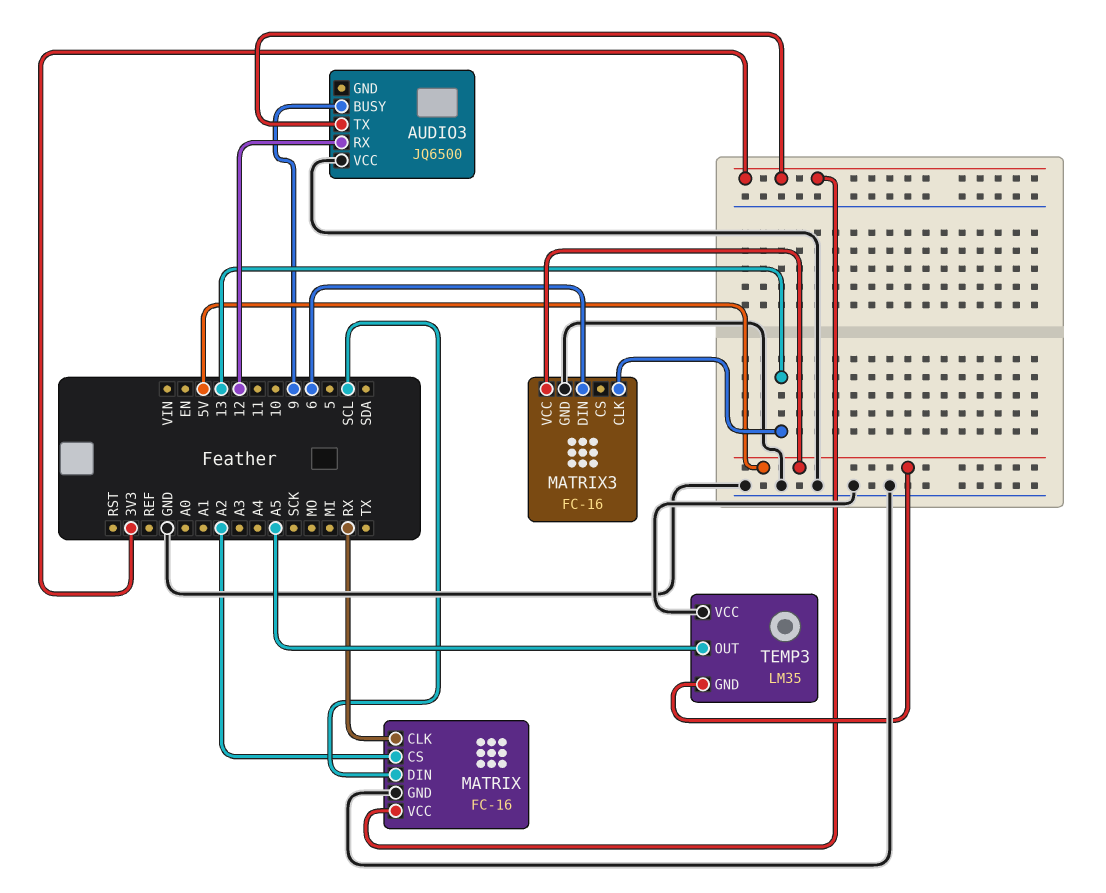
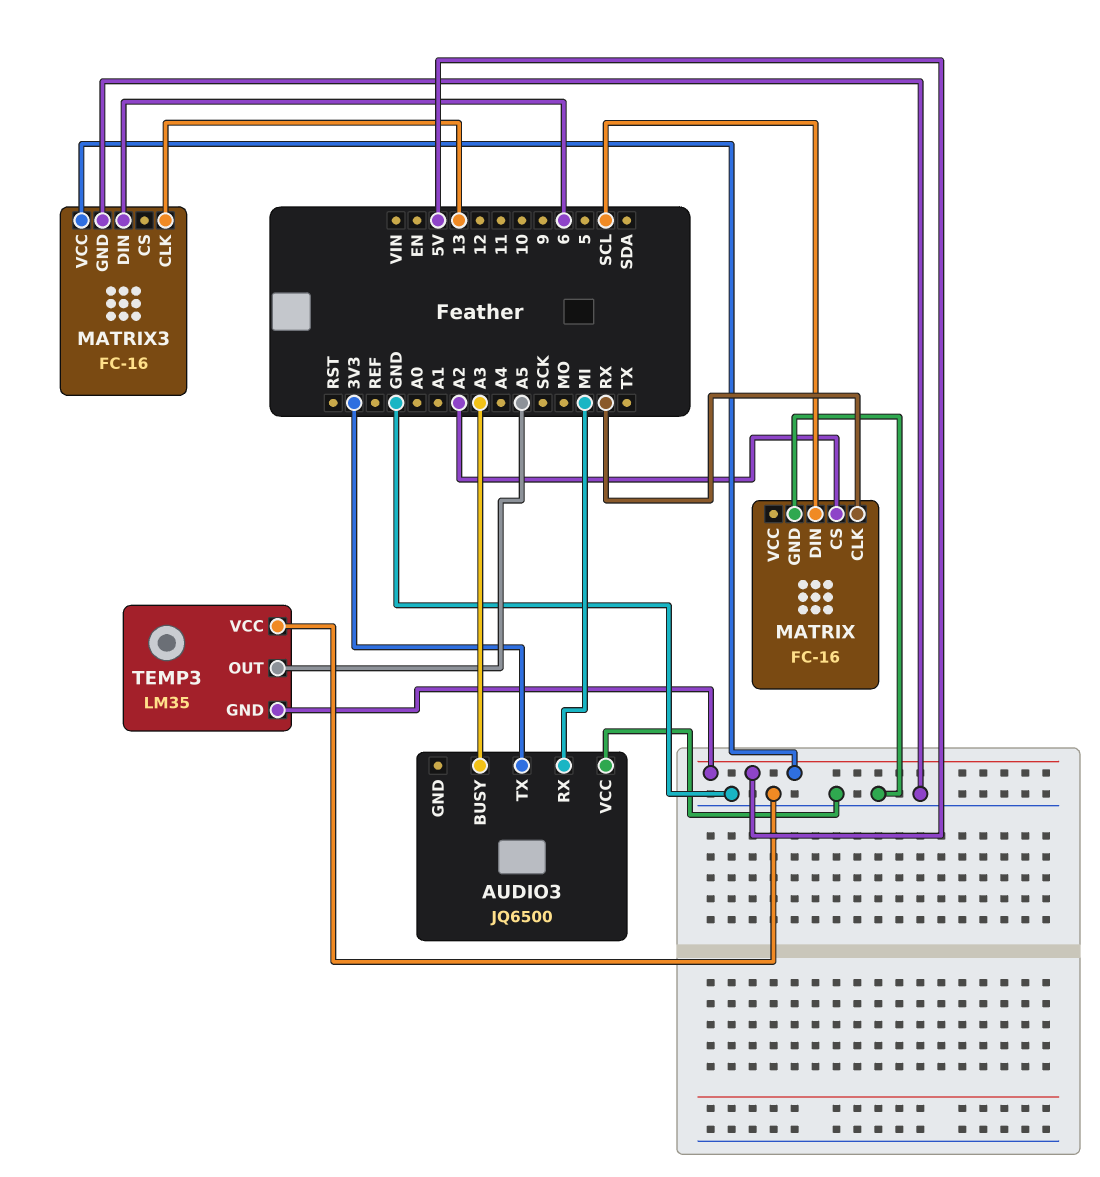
AUDIO3 pin BUSY: 9 -> A3
AUDIO3 pin RX: 12 -> MI
MATRIX pin VCC: 3V3 -> none

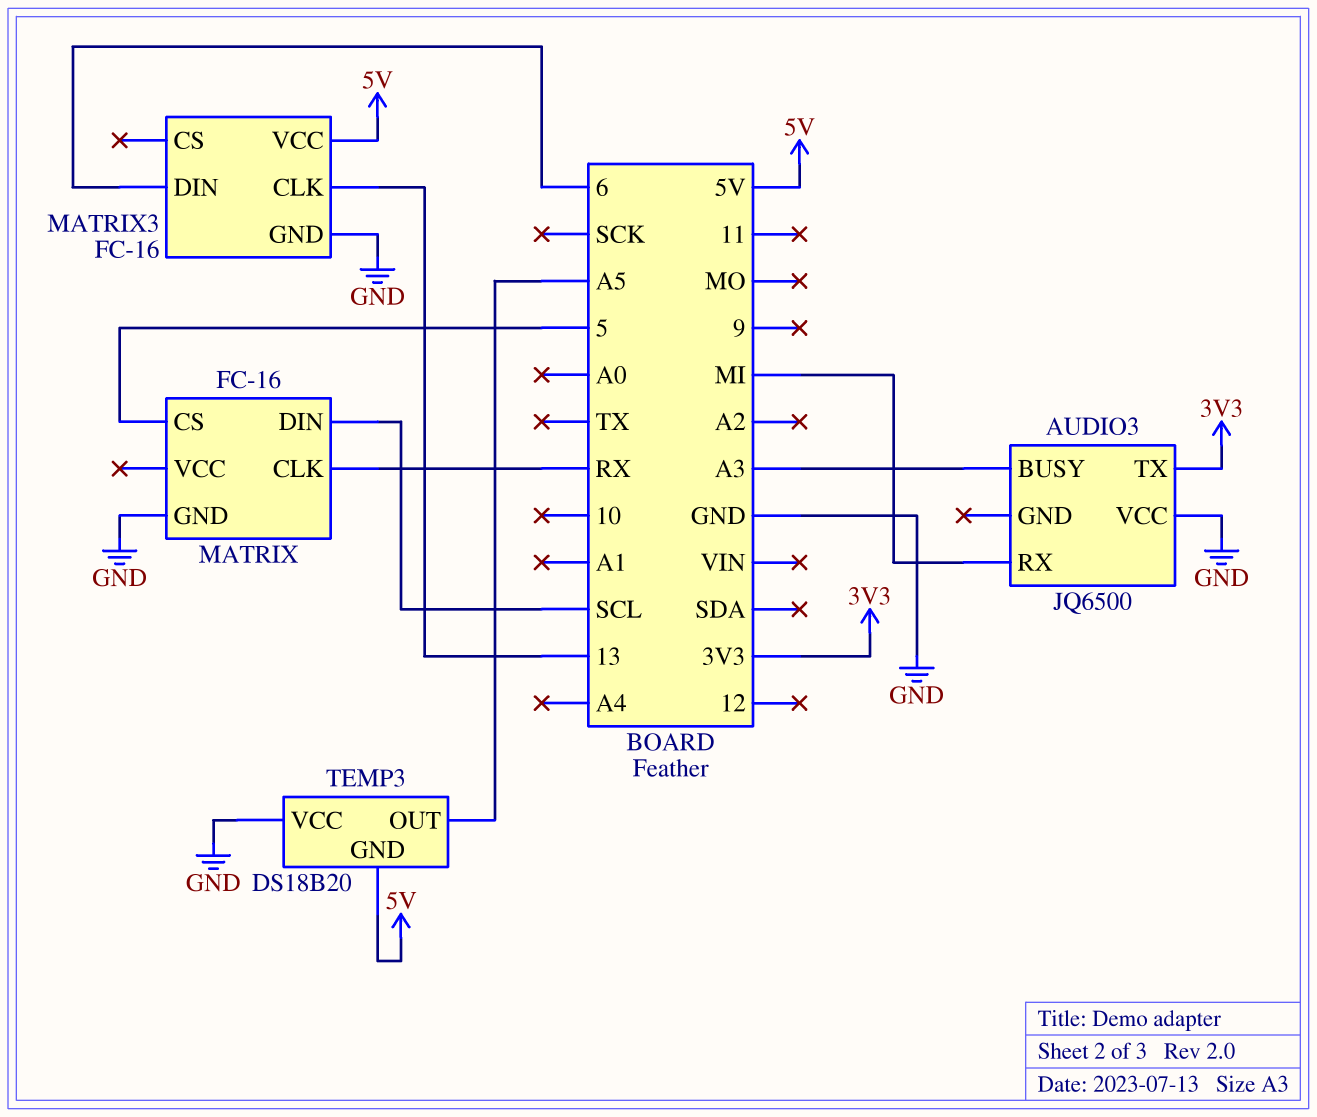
MATRIX pin CS: A2 -> 5
TEMP3: LM35 -> DS18B20

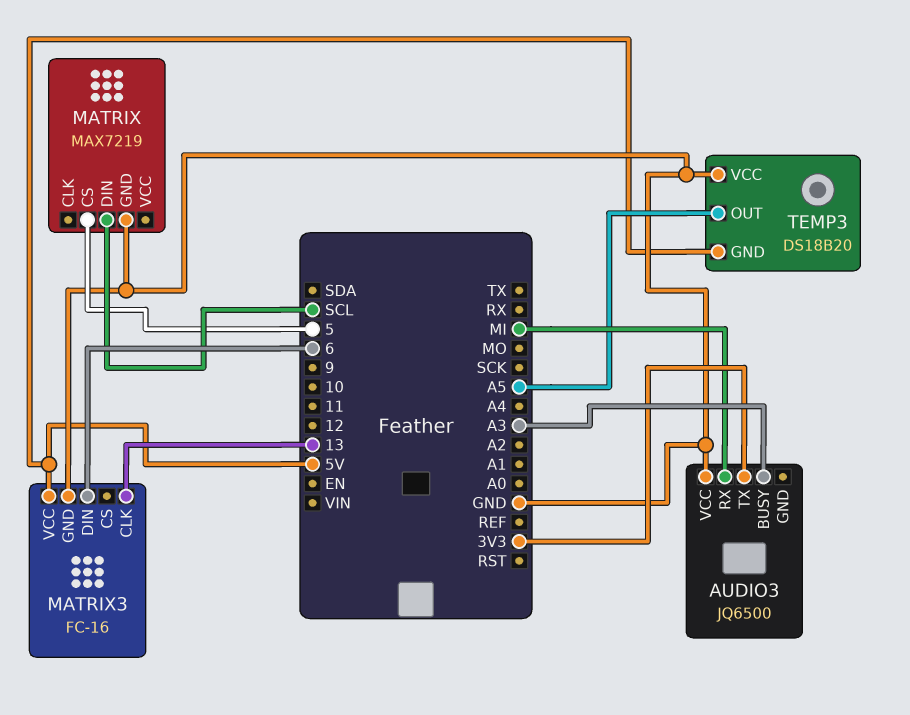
MATRIX: FC-16 -> MAX7219
MATRIX pin CLK: RX -> none

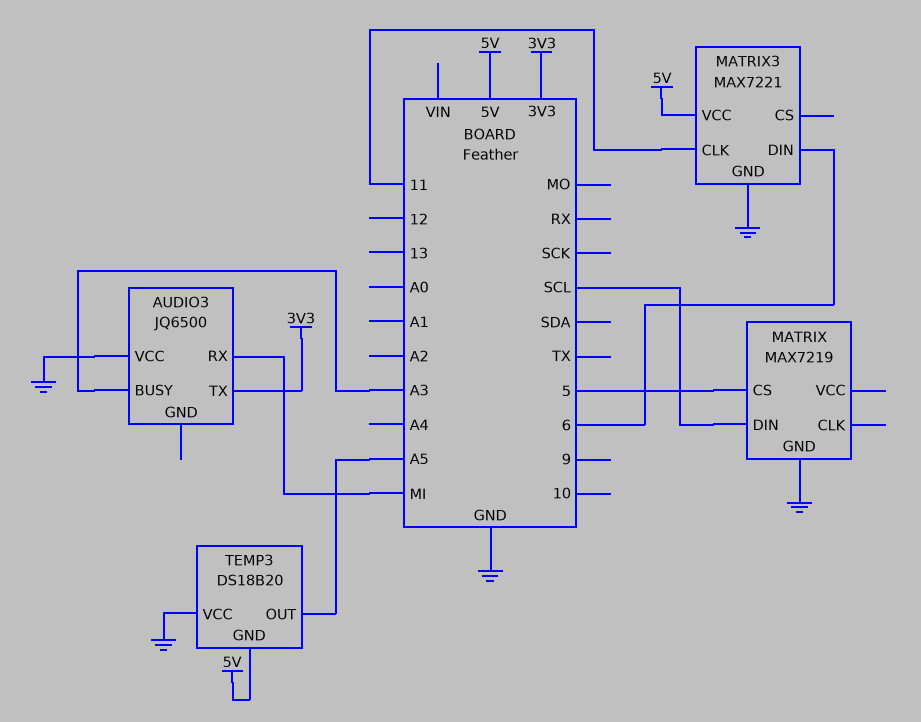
MATRIX3: FC-16 -> MAX7221
MATRIX3 pin CLK: 13 -> 11

